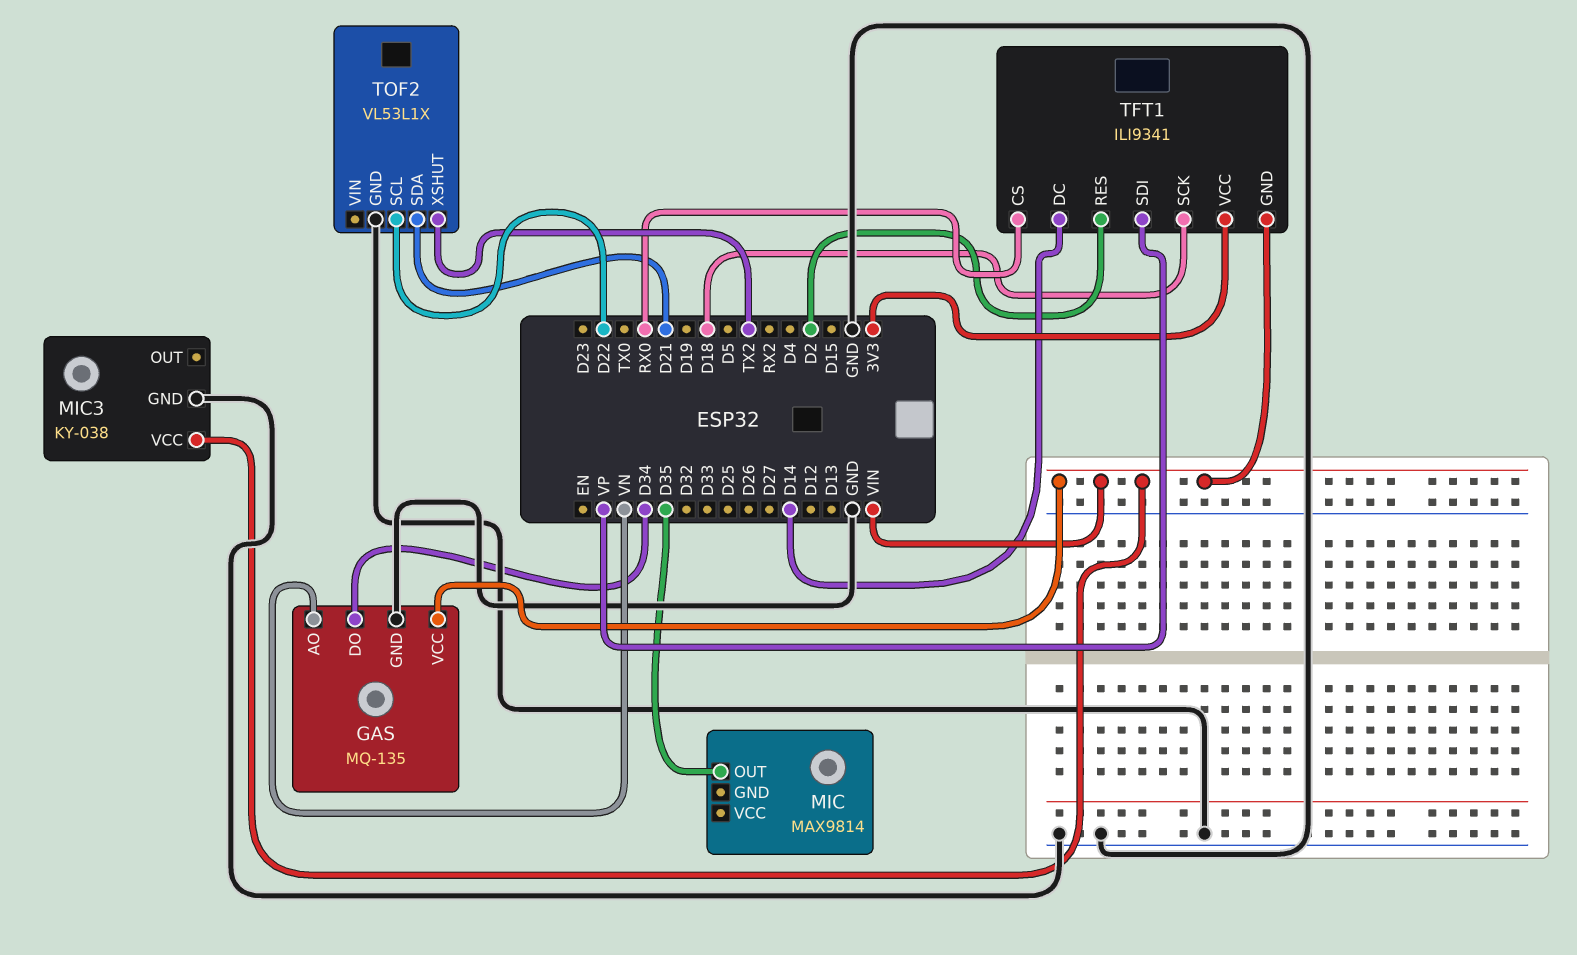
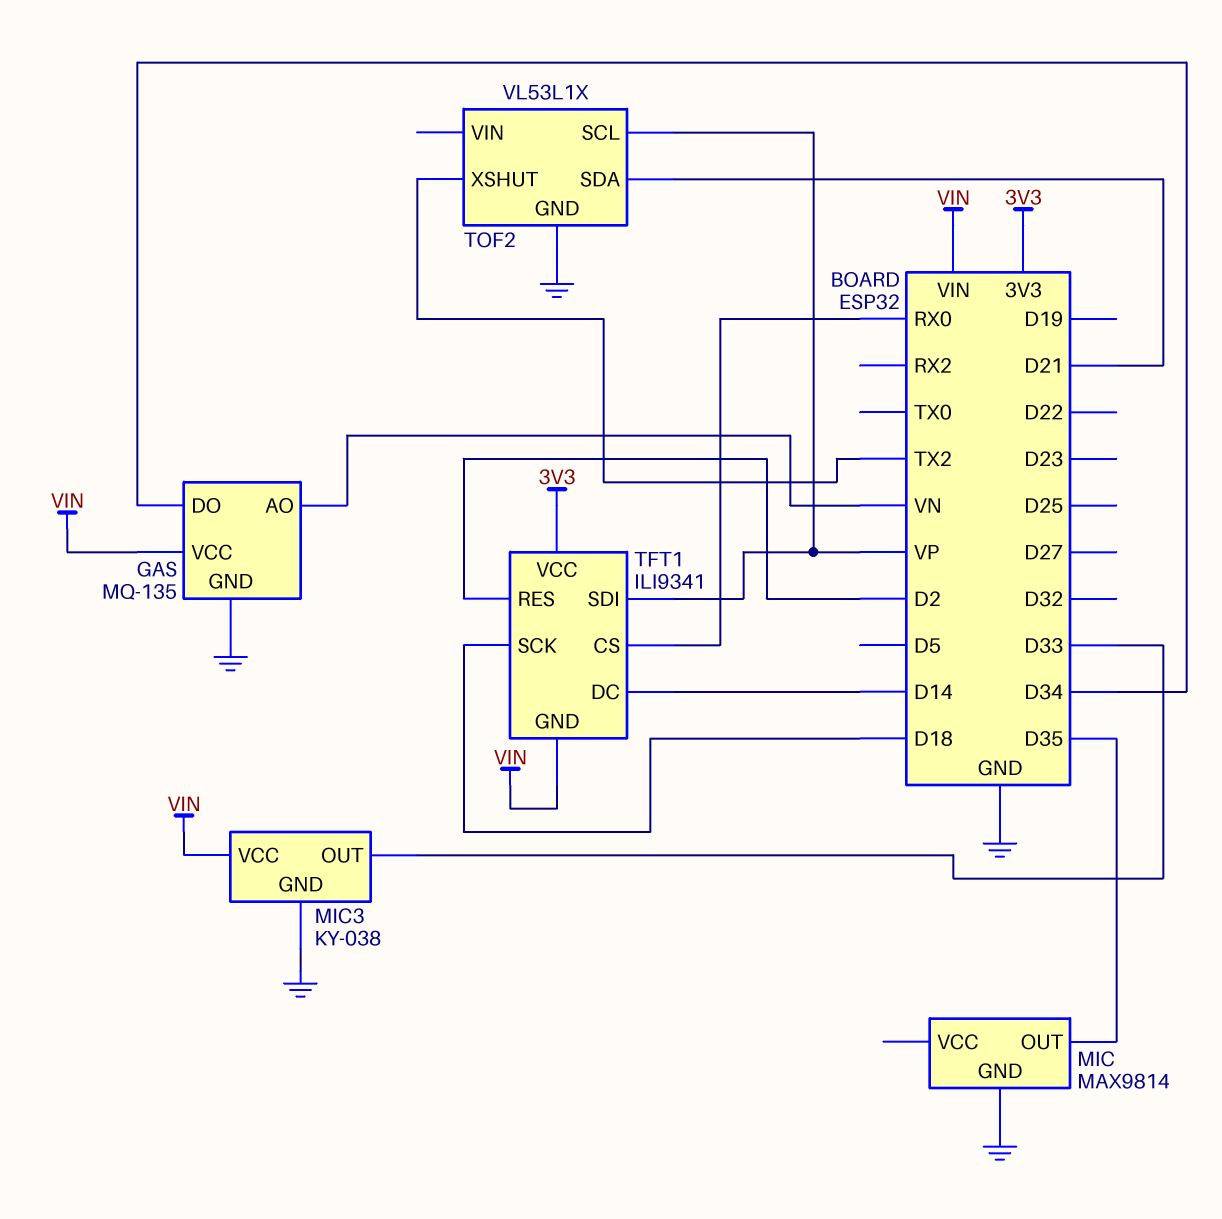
MIC pin GND: none -> GND
MIC3 pin OUT: none -> D33
TOF2 pin SCL: D22 -> VP

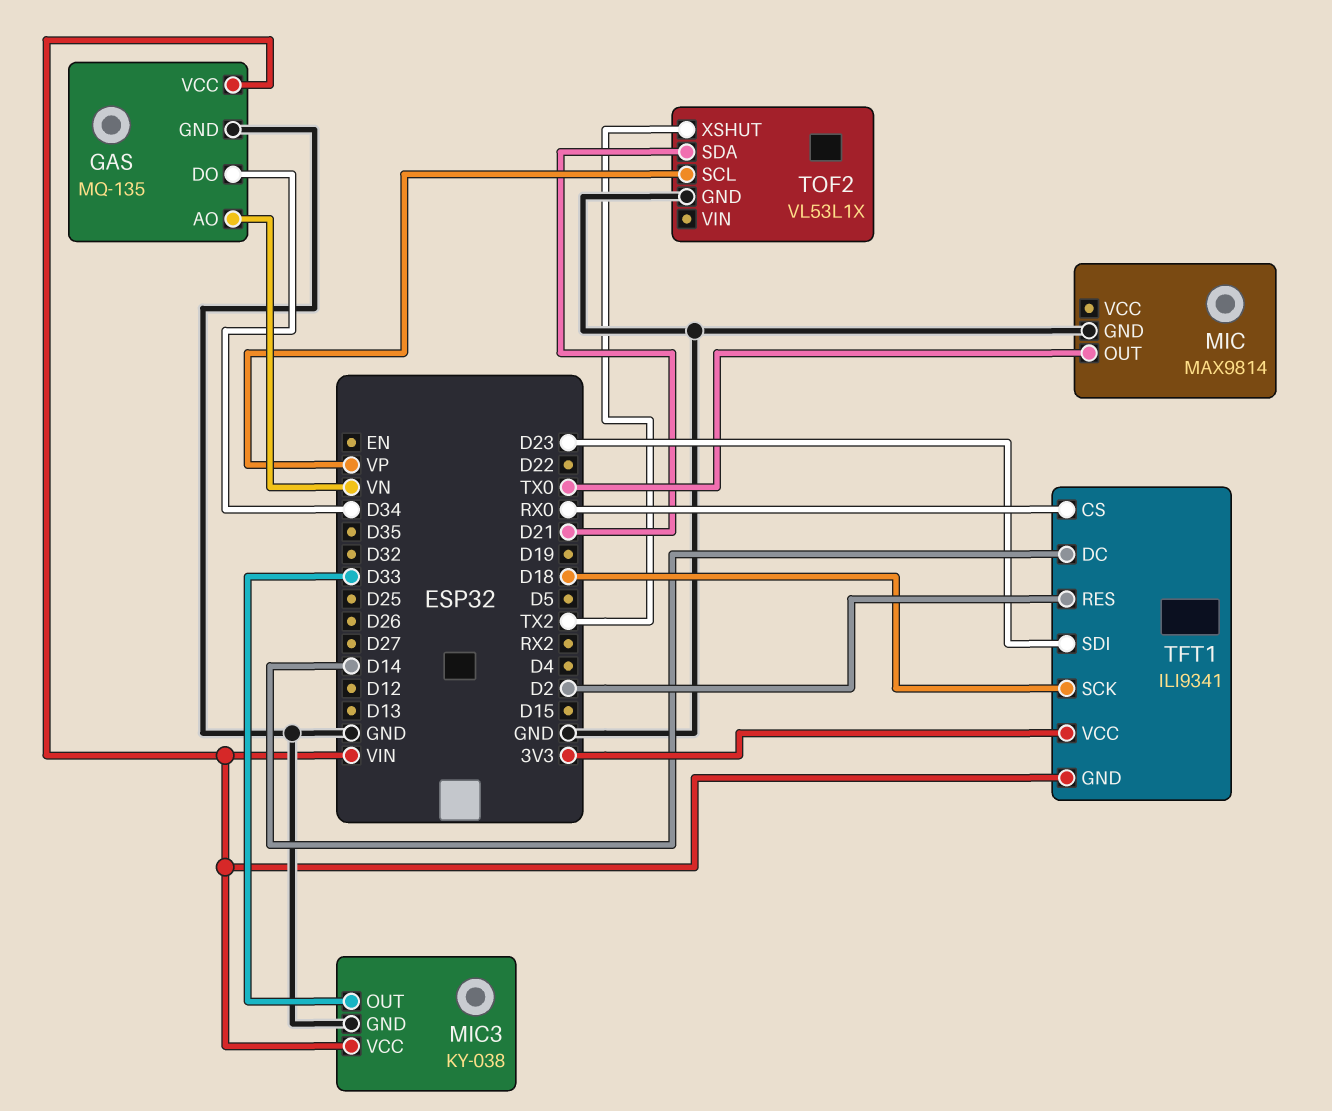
MIC pin OUT: D35 -> TX0
TFT1 pin SDI: VP -> D23

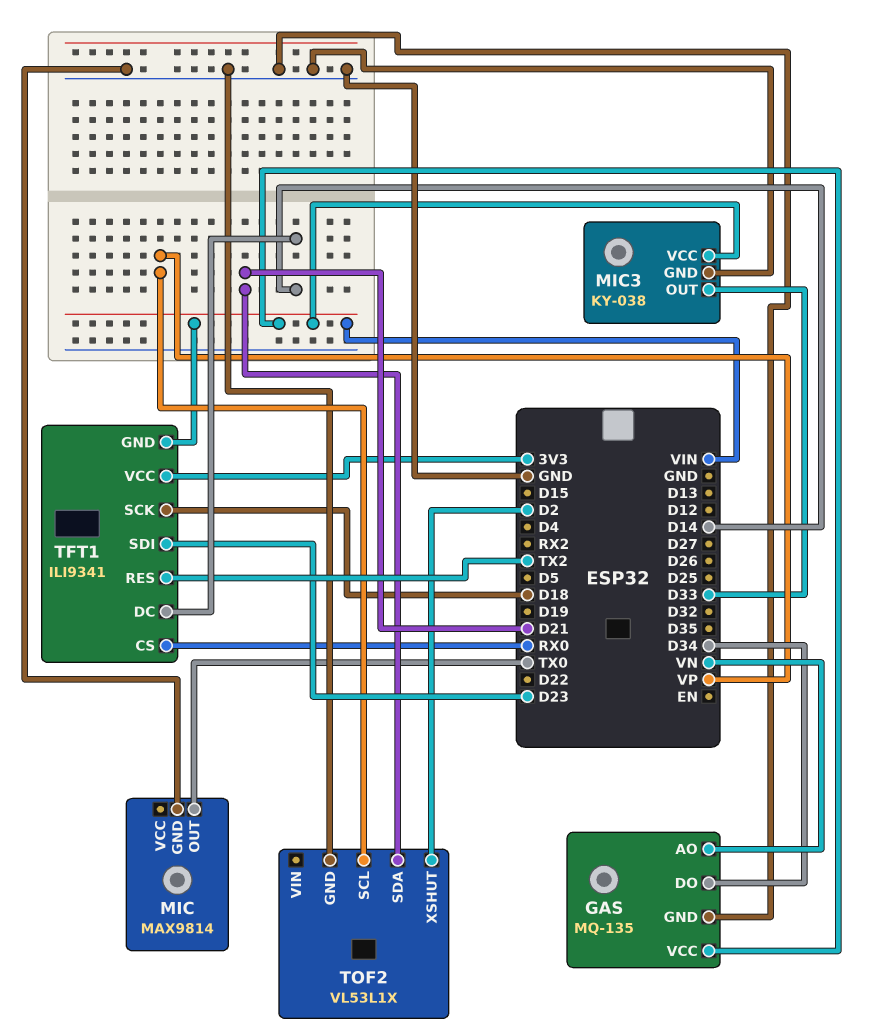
TFT1 pin RES: D2 -> TX2
TOF2 pin XSHUT: TX2 -> D2

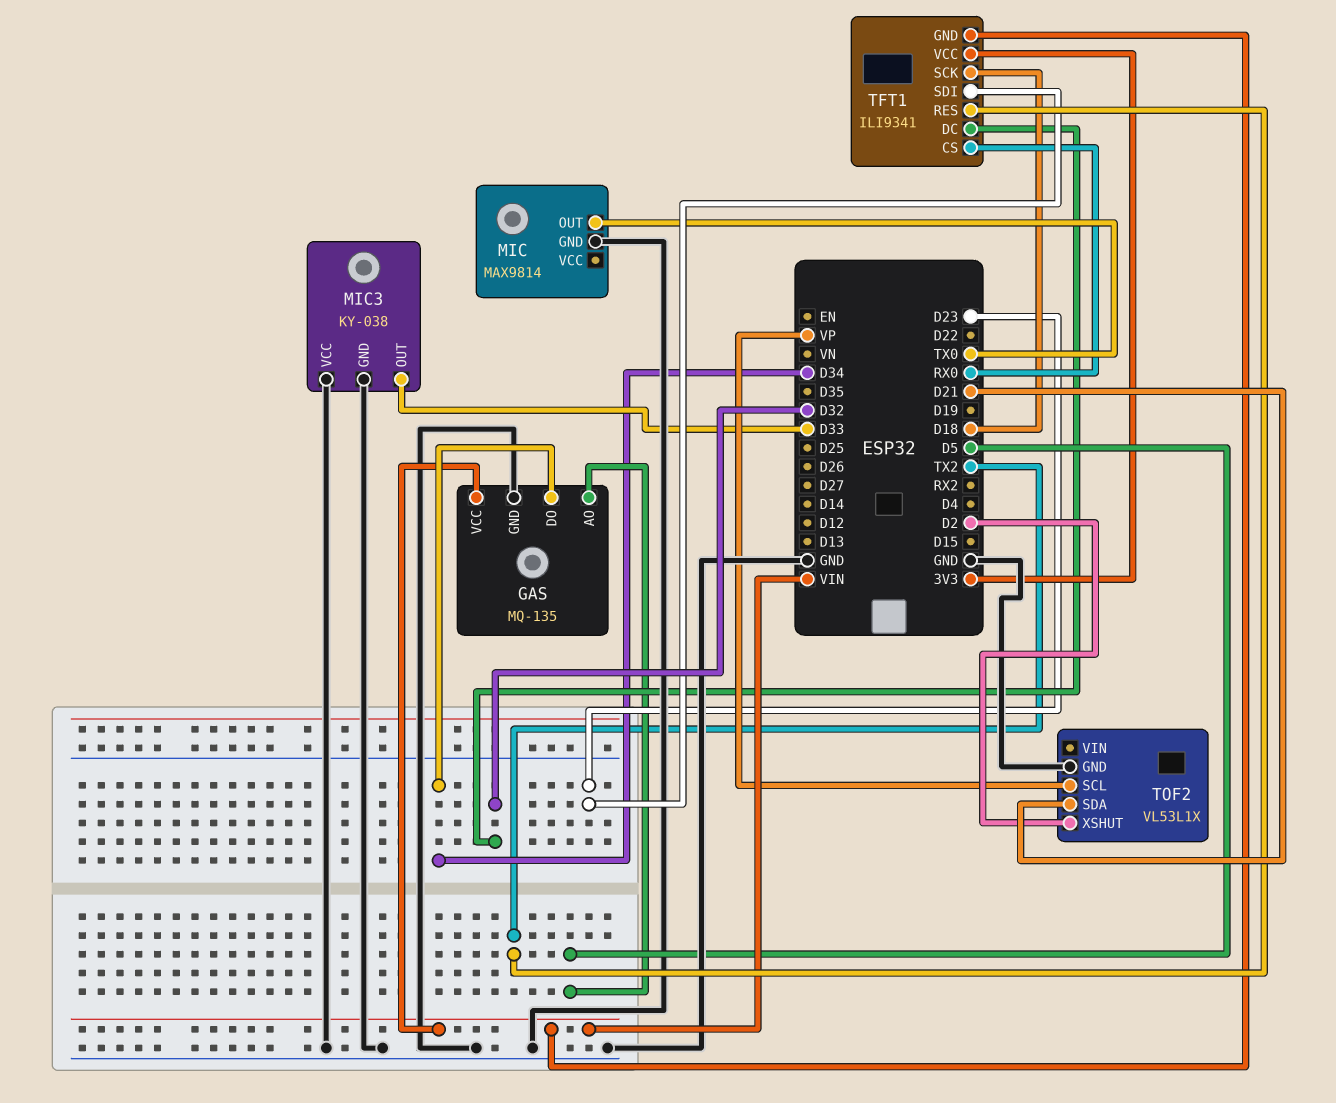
GAS pin AO: VN -> D5
MIC3 pin VCC: VIN -> GND
TFT1 pin DC: D14 -> D32

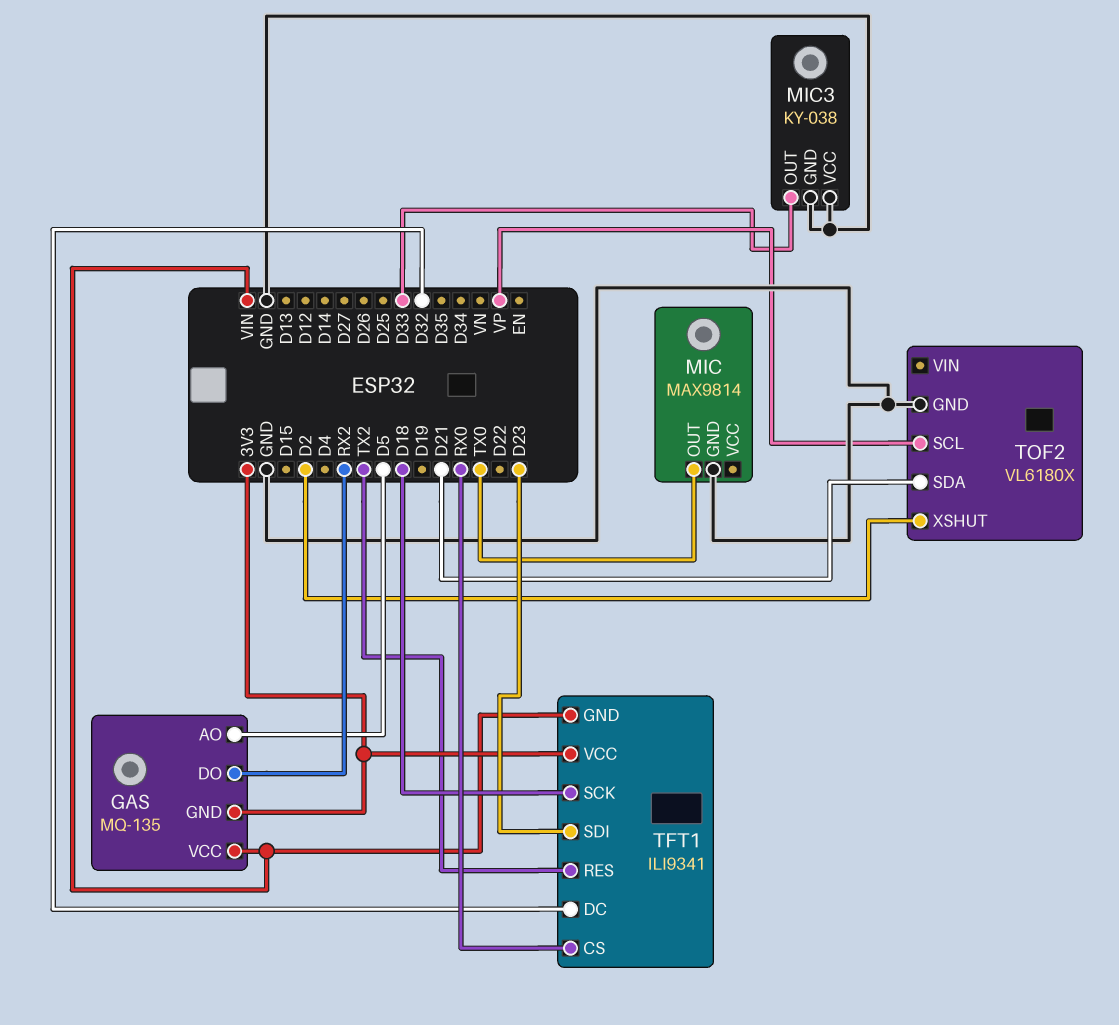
GAS pin DO: D34 -> RX2
GAS pin GND: GND -> 3V3
TOF2: VL53L1X -> VL6180X

